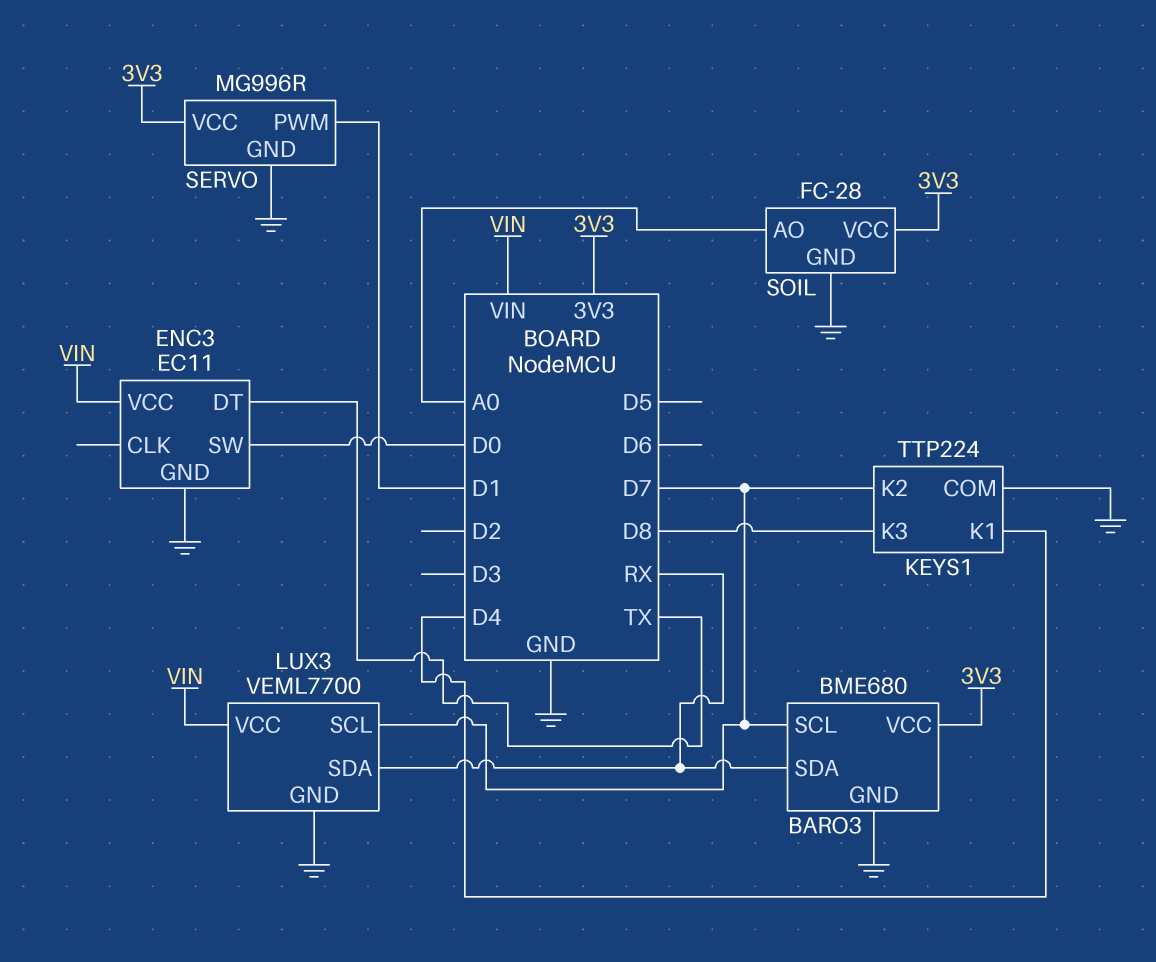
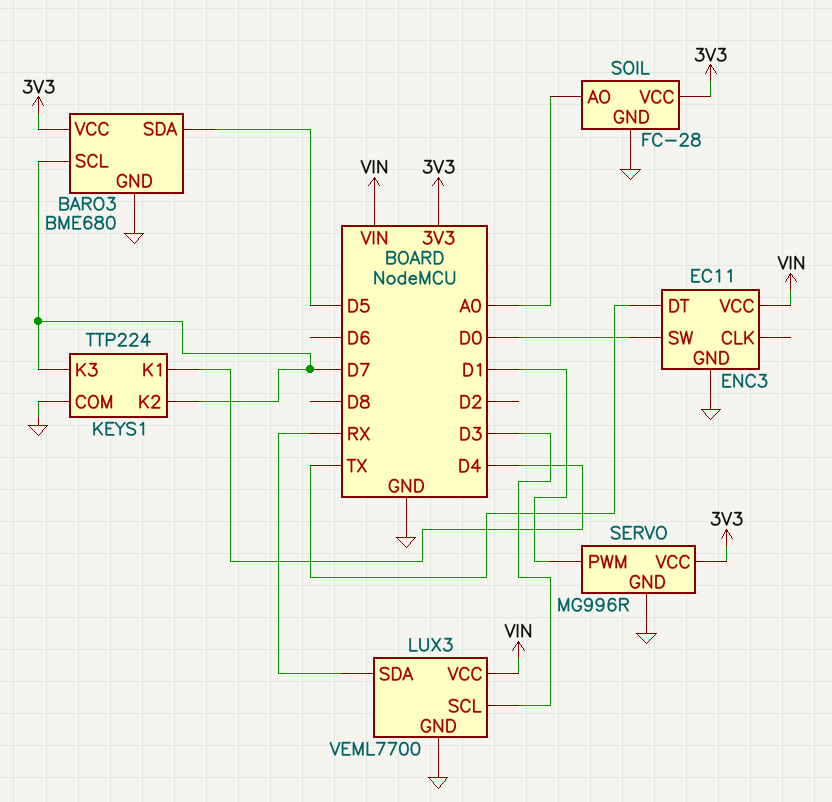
BARO3 pin SDA: RX -> D5
KEYS1 pin K3: D8 -> D7
LUX3 pin SCL: D7 -> D3

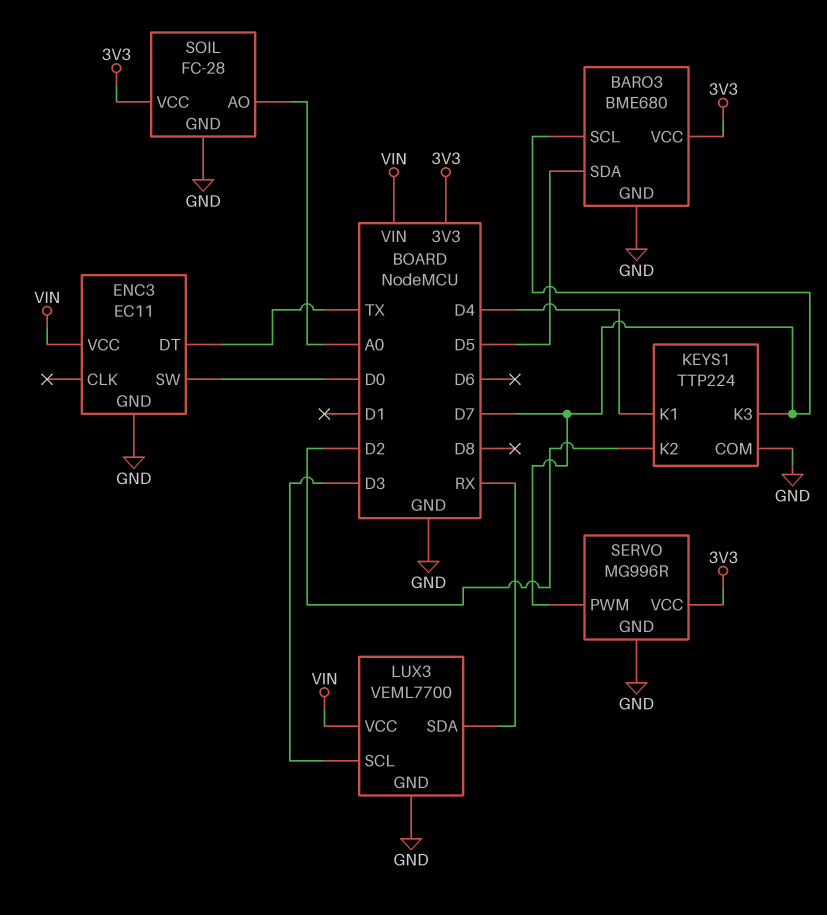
KEYS1 pin K2: D7 -> D2
SERVO pin PWM: D1 -> D7

